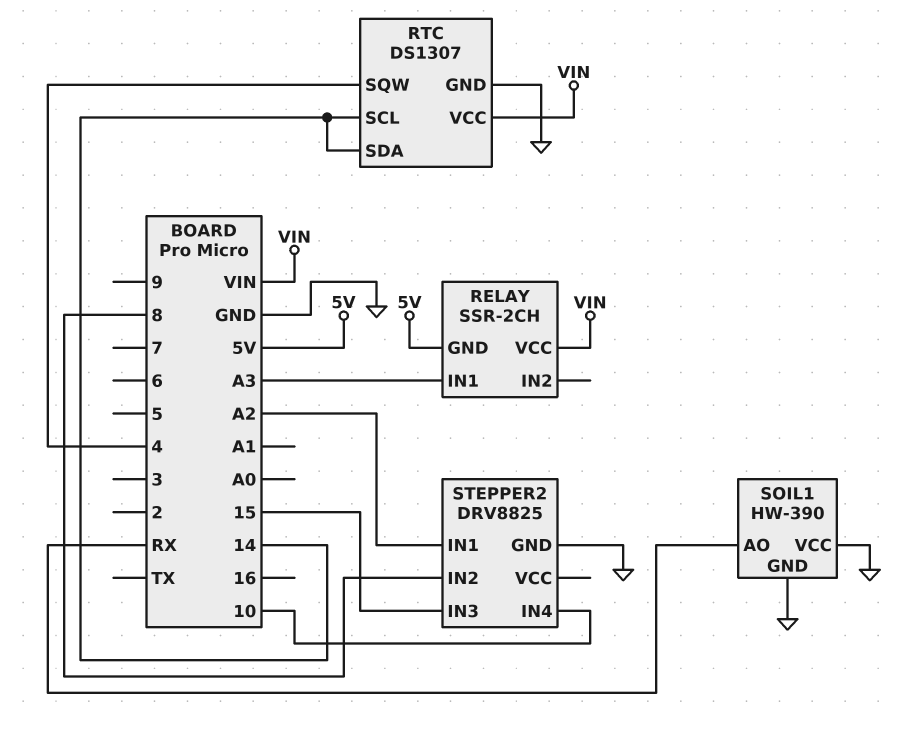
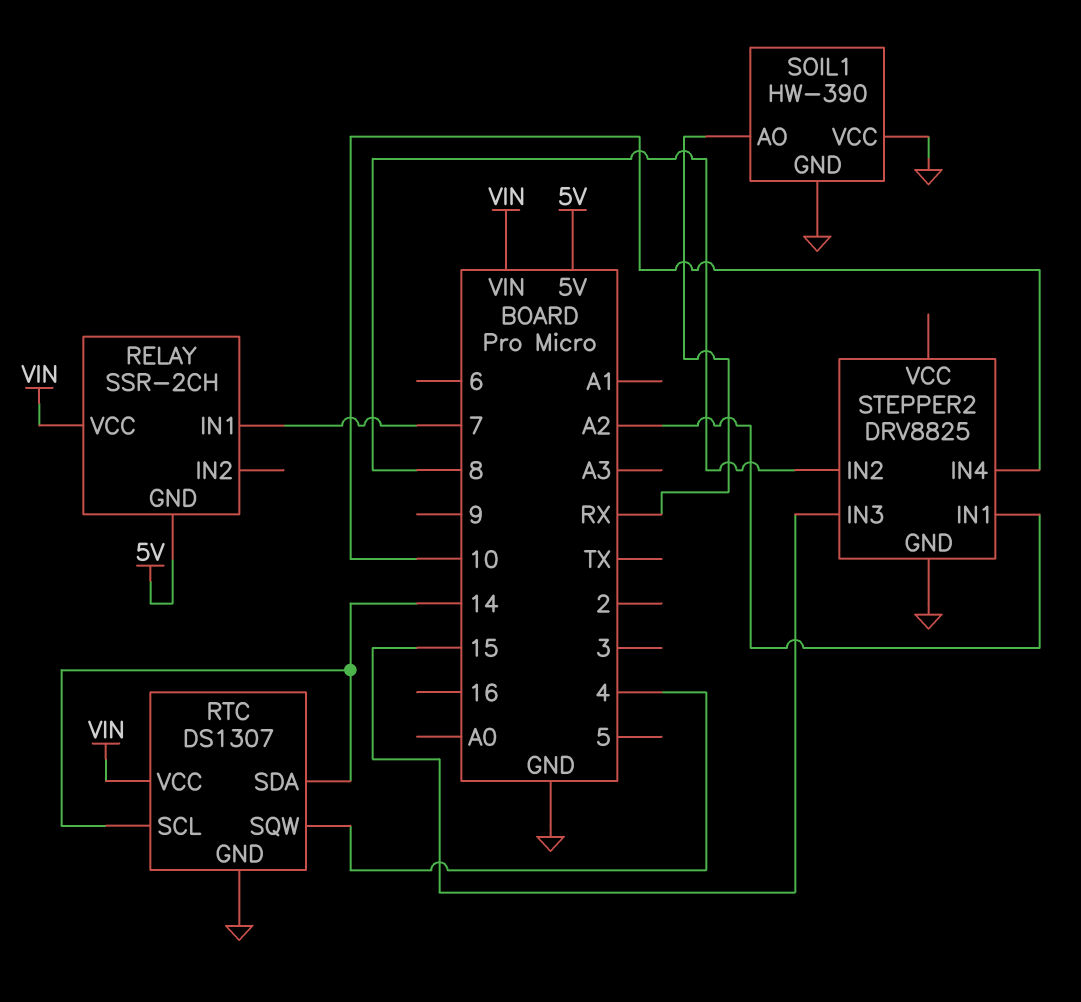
RELAY pin IN1: A3 -> 7

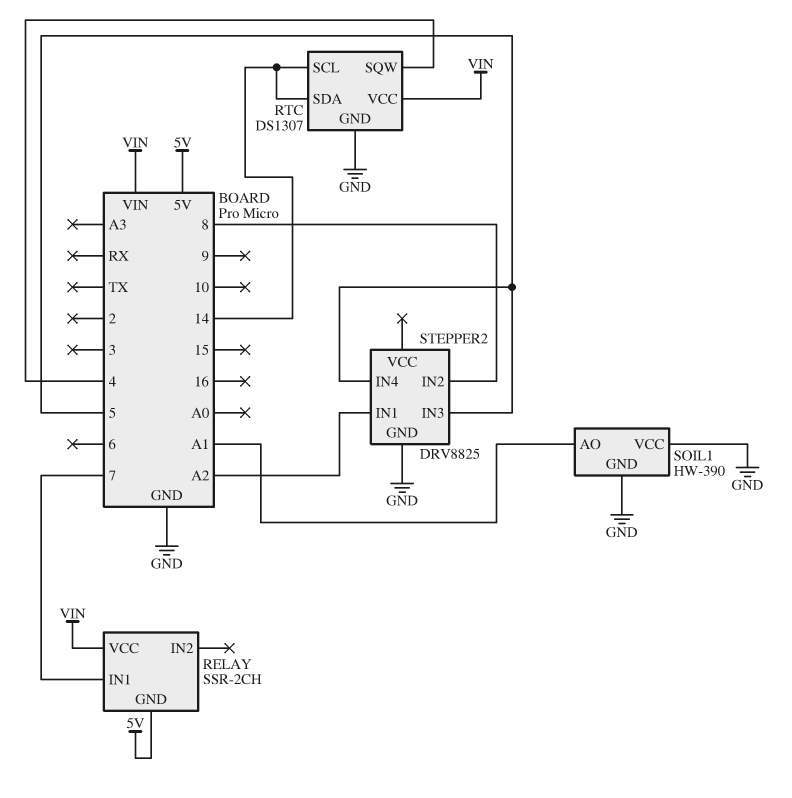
SOIL1 pin AO: RX -> A1
STEPPER2 pin IN3: 15 -> 5
STEPPER2 pin IN4: 10 -> 5

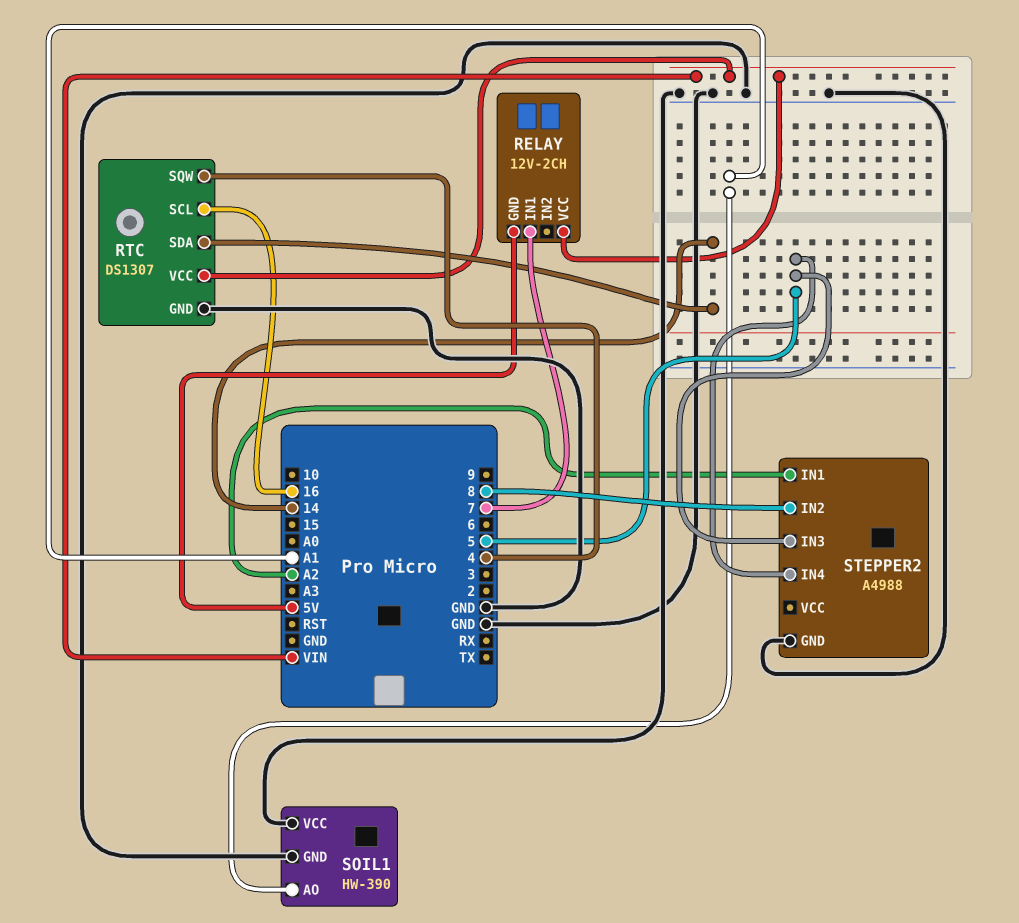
RELAY: SSR-2CH -> 12V-2CH
RTC pin SCL: 14 -> 16
STEPPER2: DRV8825 -> A4988

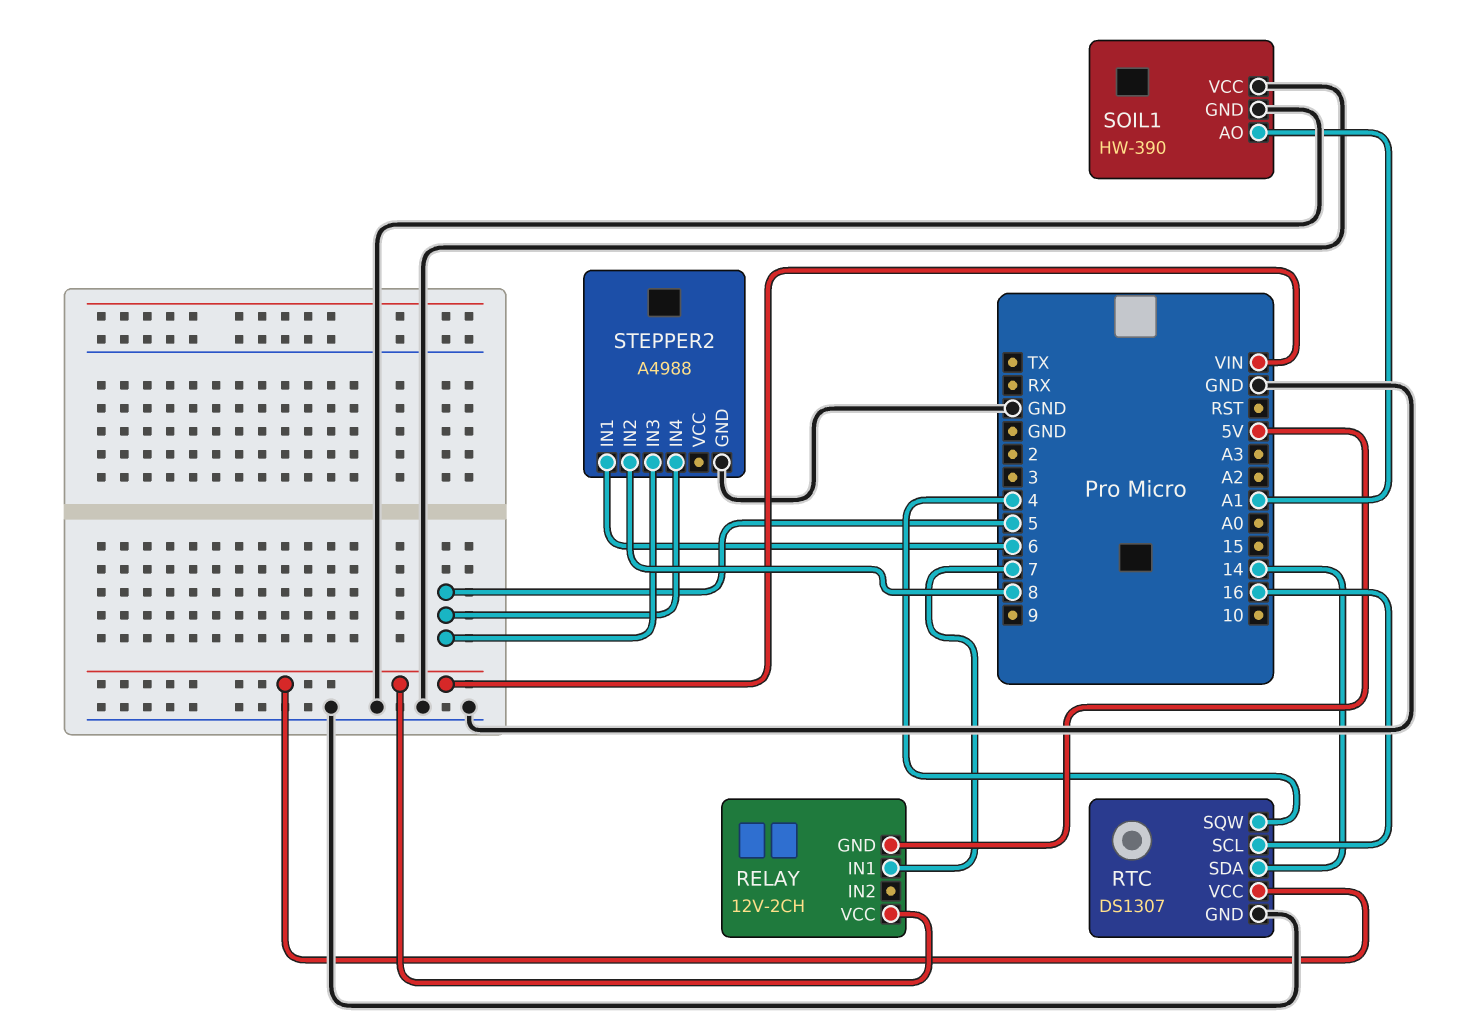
STEPPER2 pin IN1: A2 -> 6

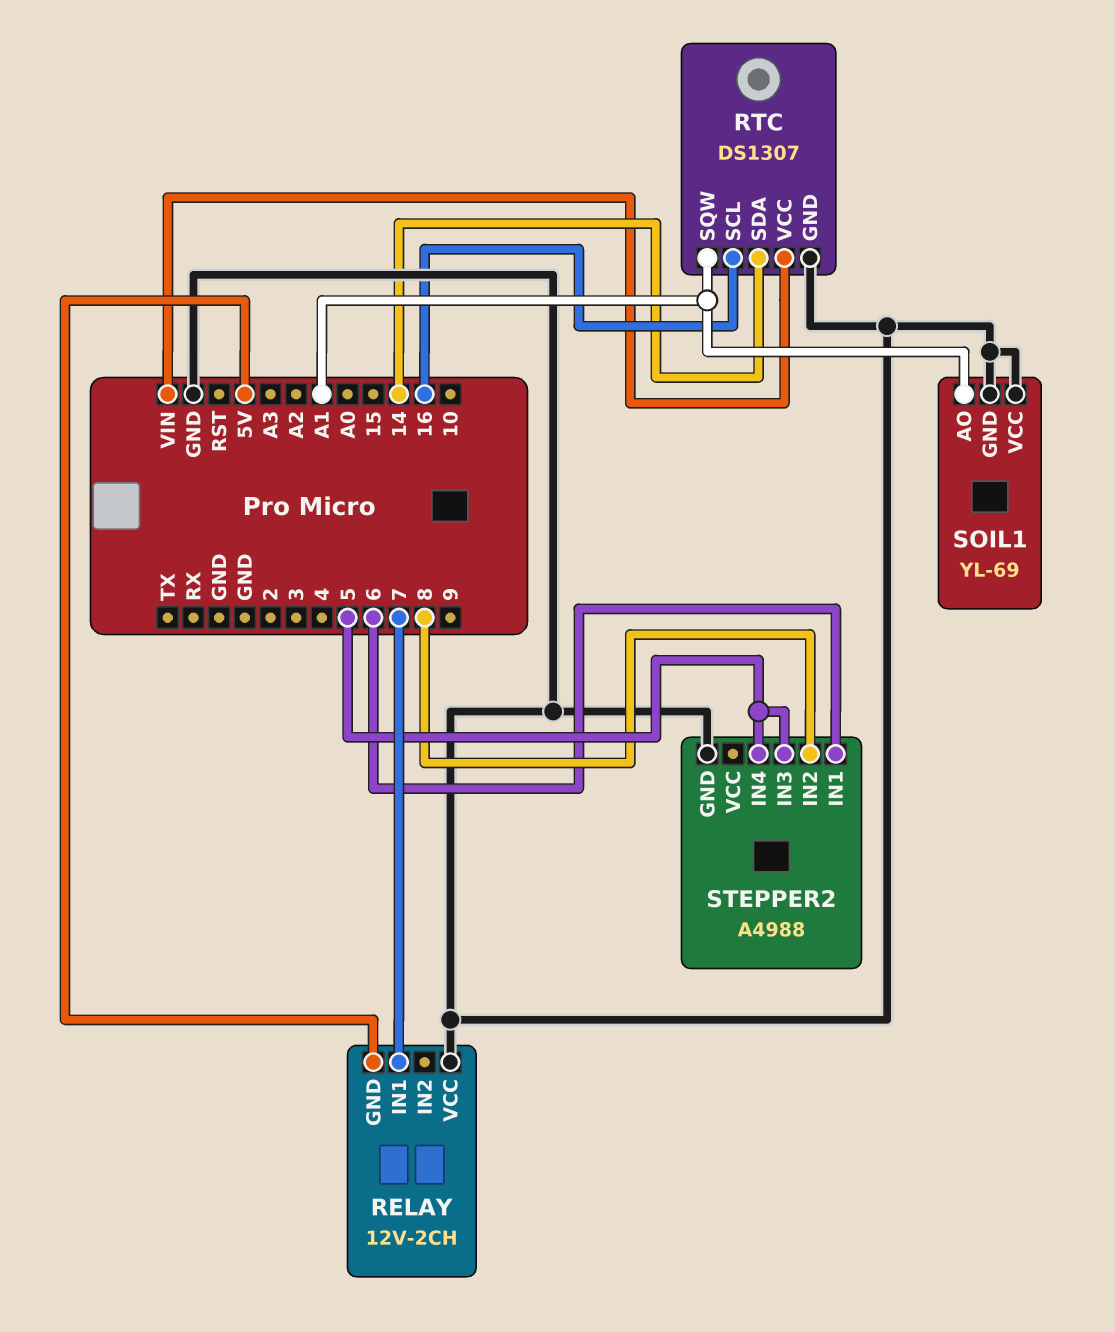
RELAY pin VCC: VIN -> GND
RTC pin SQW: 4 -> A1
SOIL1: HW-390 -> YL-69

